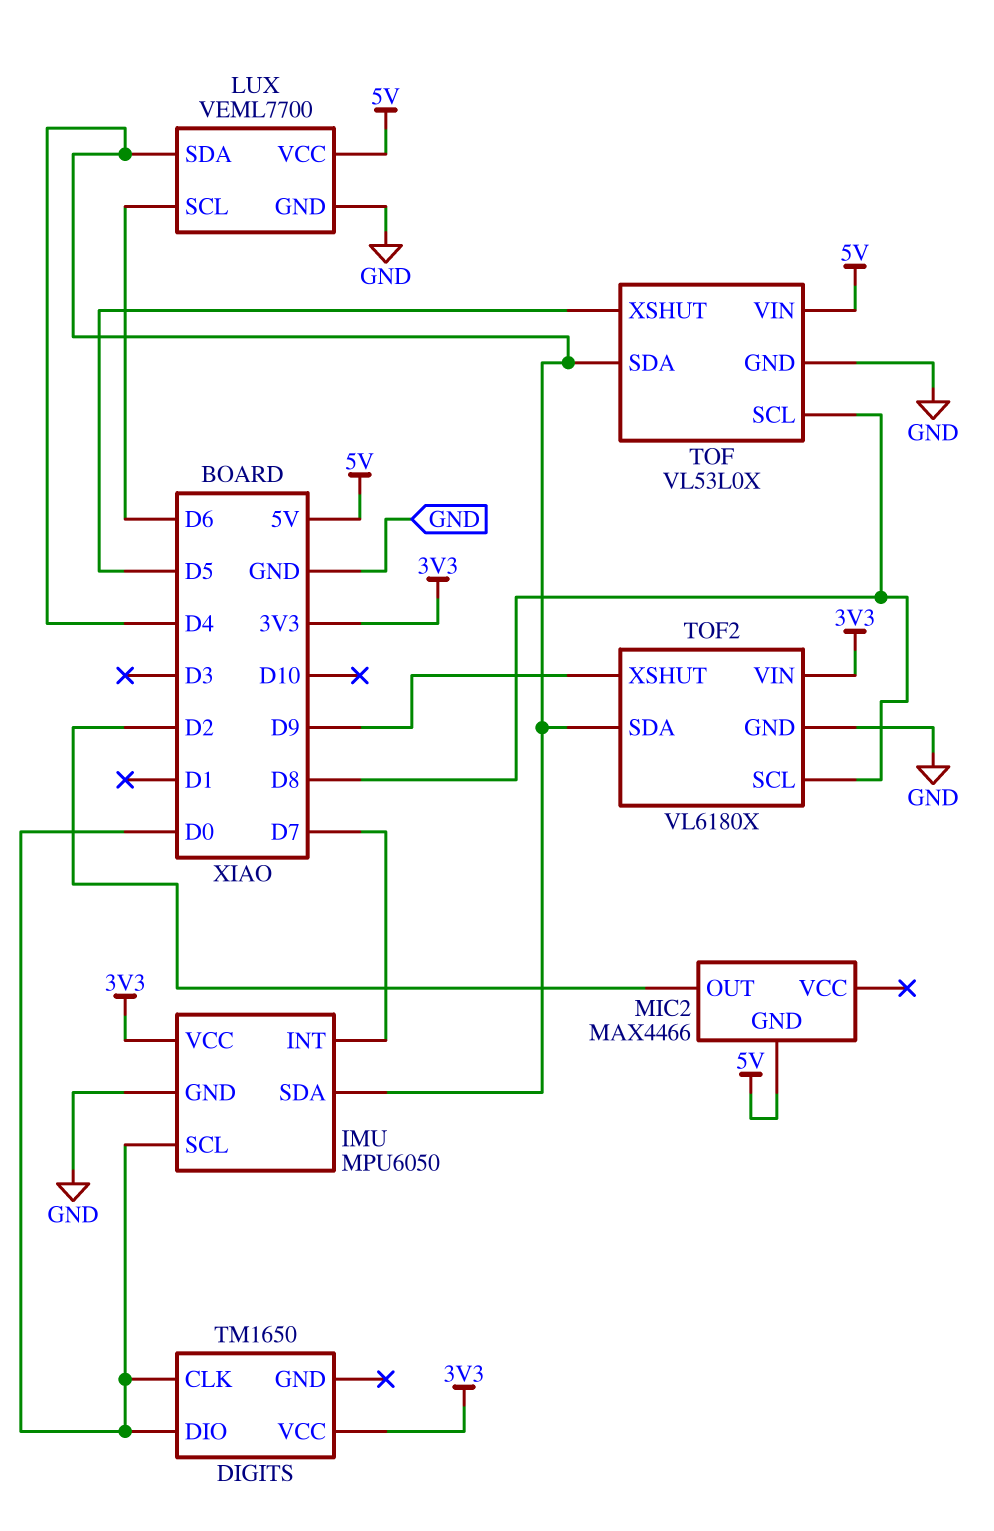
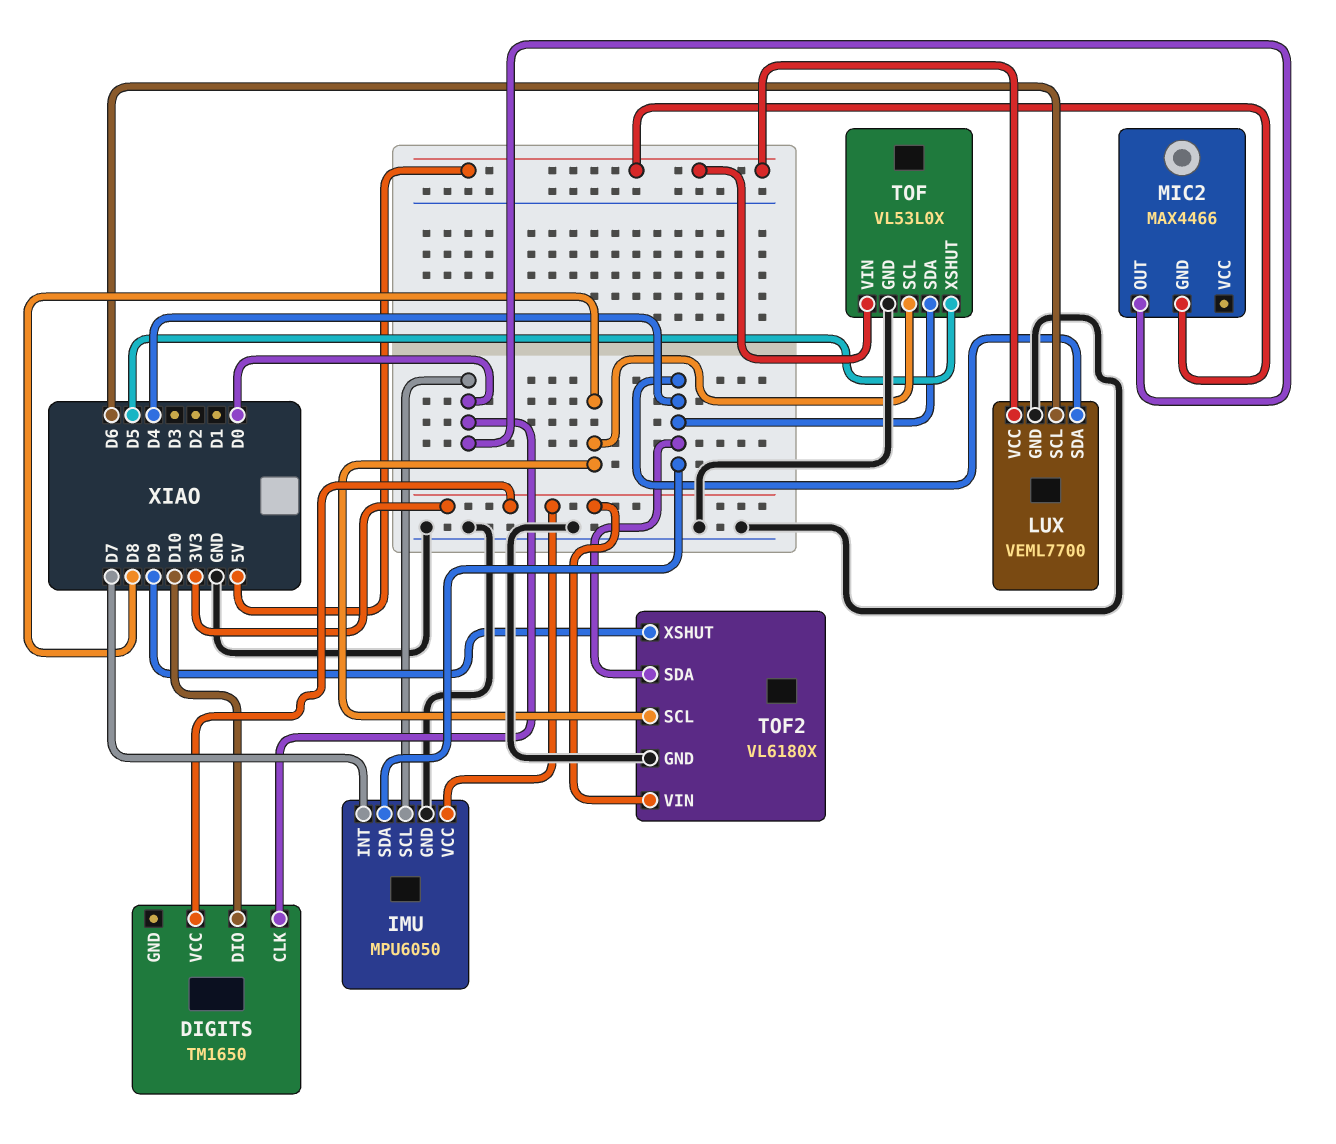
DIGITS pin DIO: D0 -> D10
MIC2 pin OUT: D2 -> D0

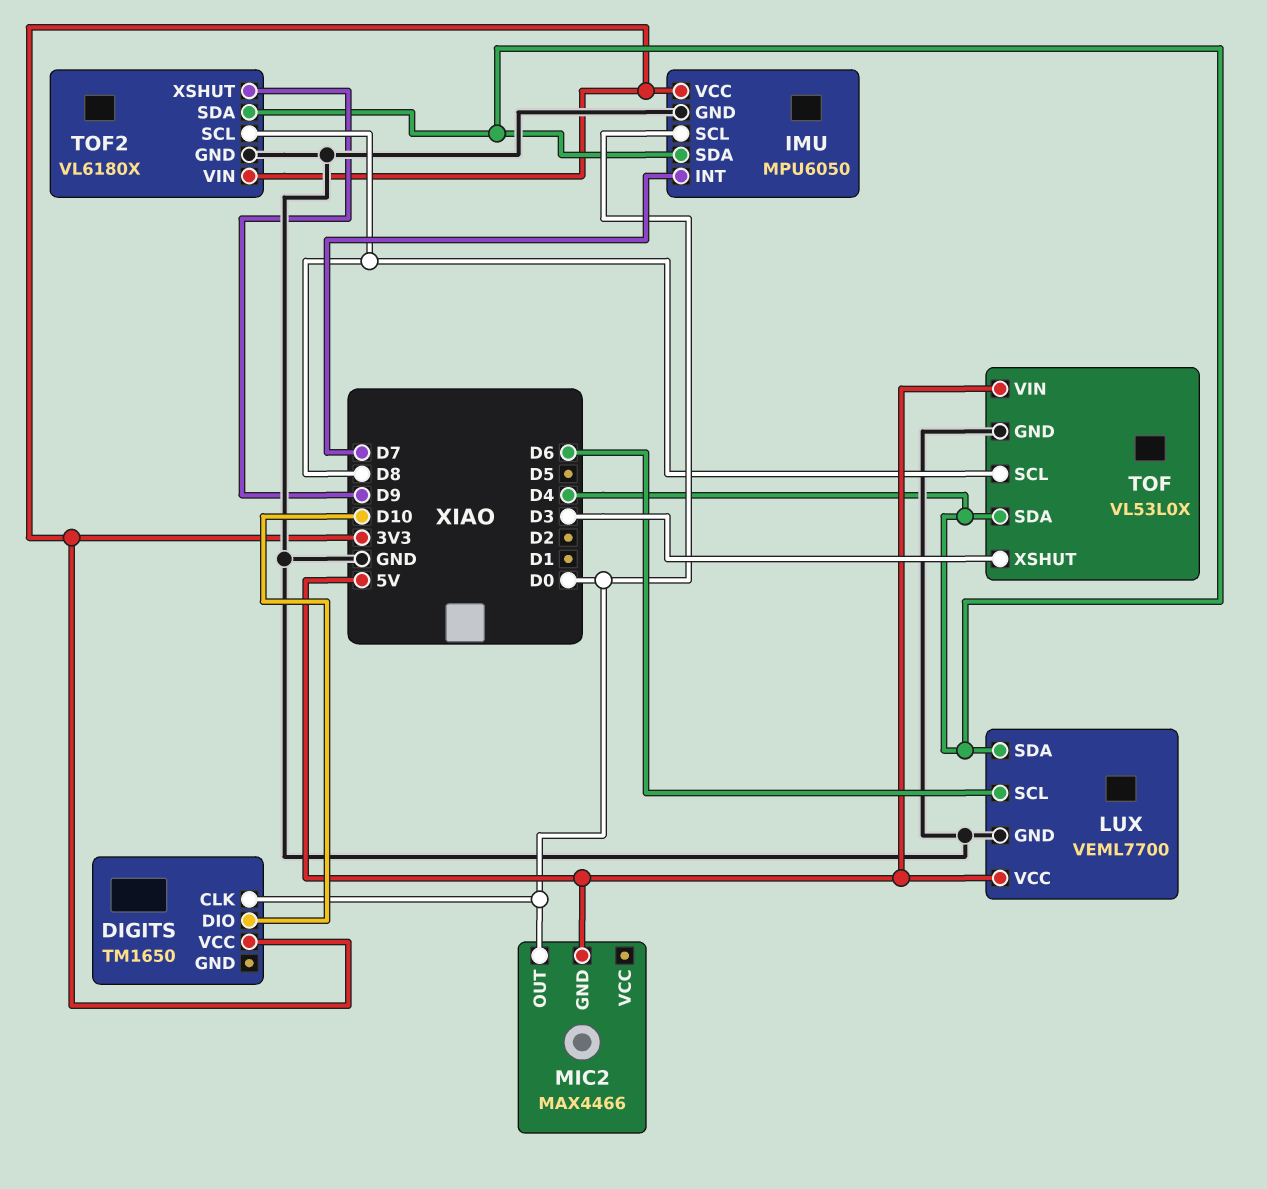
TOF pin XSHUT: D5 -> D3

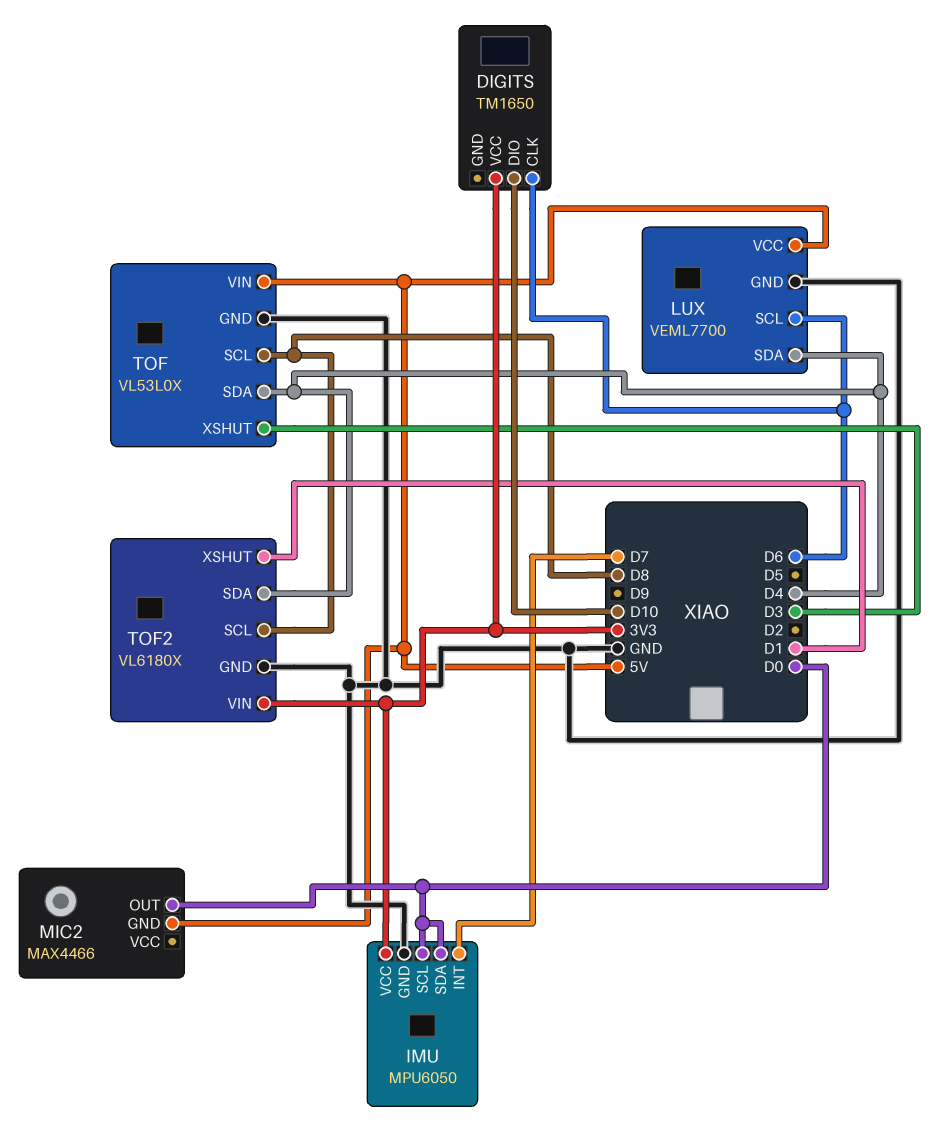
DIGITS pin CLK: D0 -> D6
IMU pin SDA: D4 -> D0
TOF2 pin XSHUT: D9 -> D1

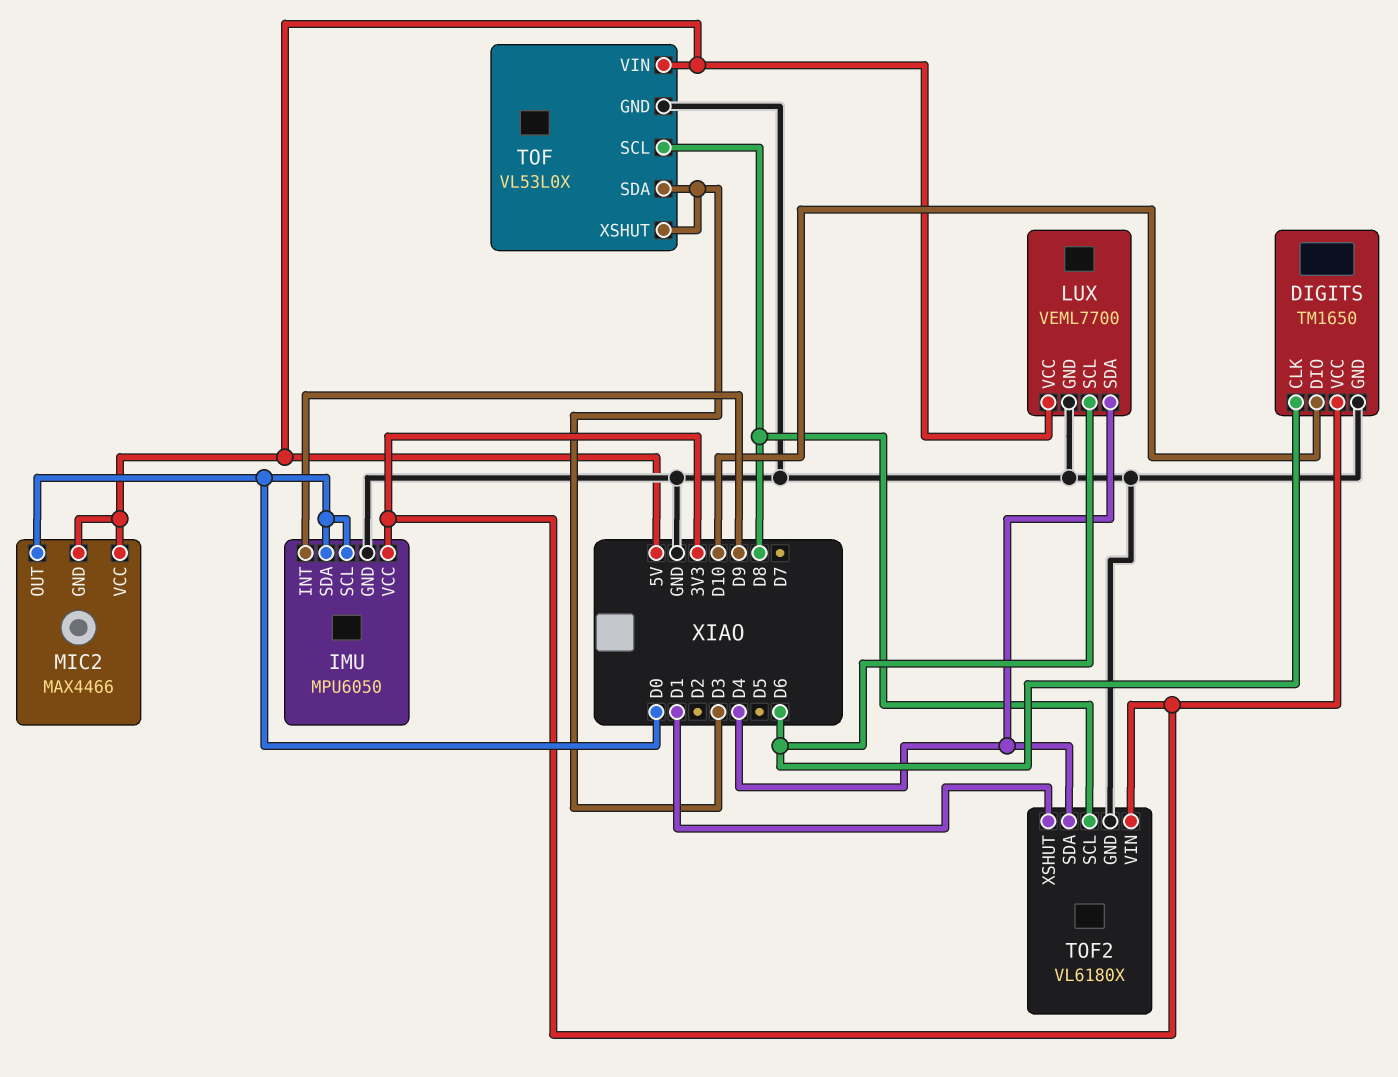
DIGITS pin GND: none -> GND
IMU pin INT: D7 -> D9
MIC2 pin VCC: none -> 5V
TOF pin SDA: D4 -> D3

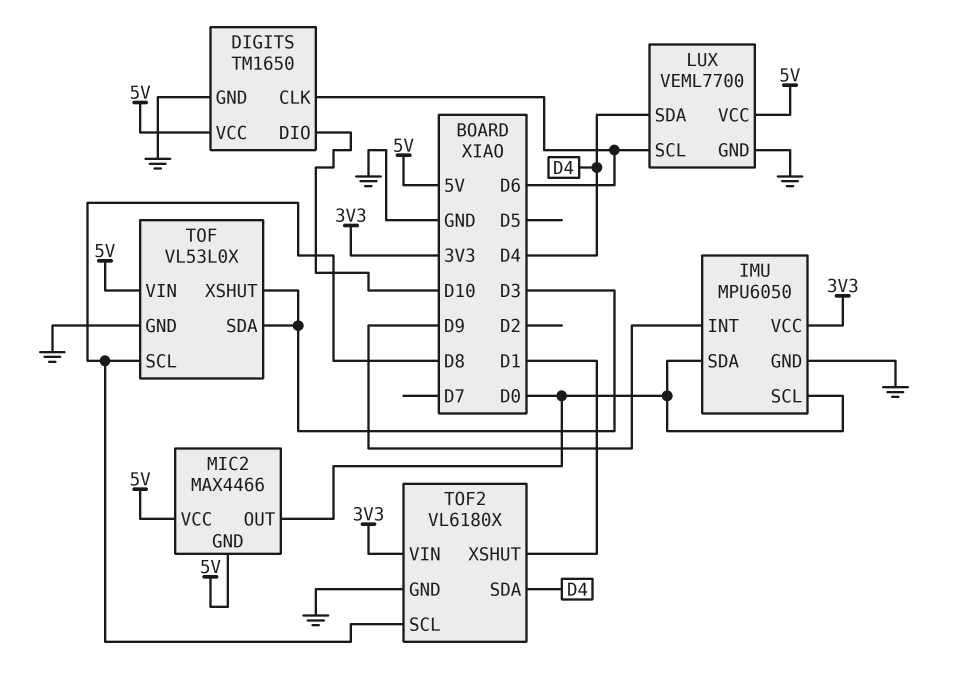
DIGITS pin VCC: 3V3 -> 5V

